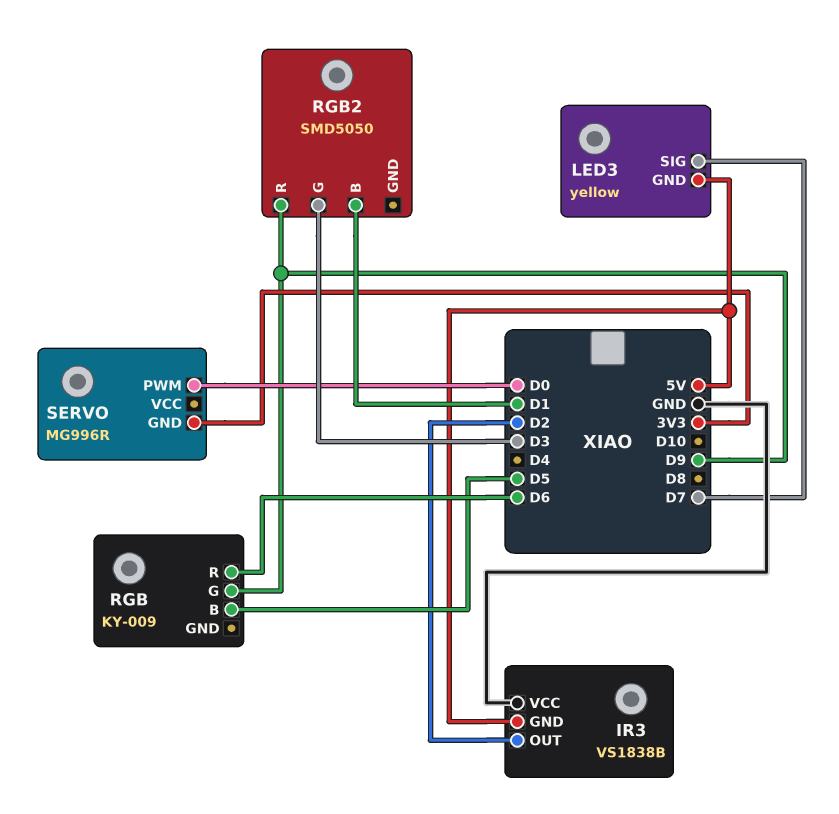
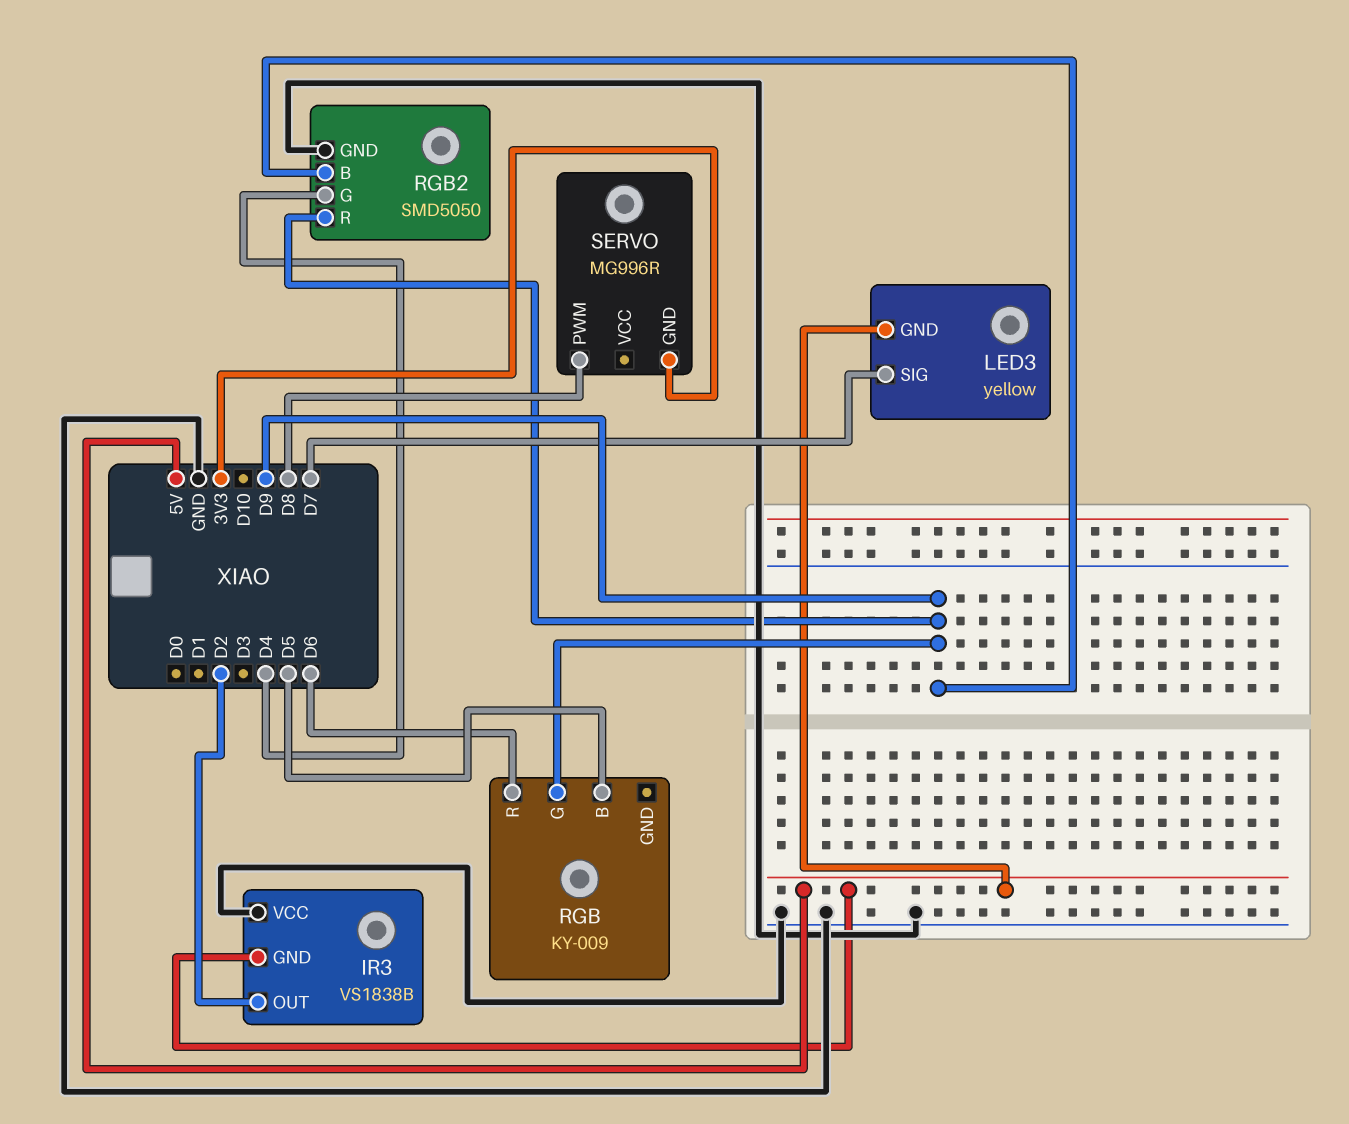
RGB2 pin B: D1 -> D9
RGB2 pin G: D3 -> D4
RGB2 pin GND: none -> GND
SERVO pin PWM: D0 -> D8

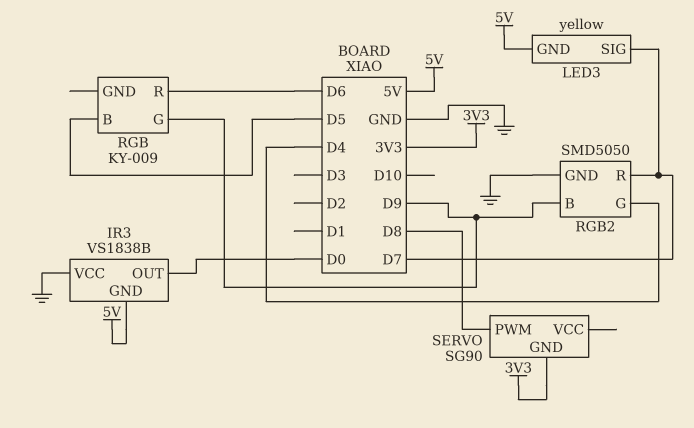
IR3 pin OUT: D2 -> D0
RGB2 pin R: D9 -> D7
SERVO: MG996R -> SG90

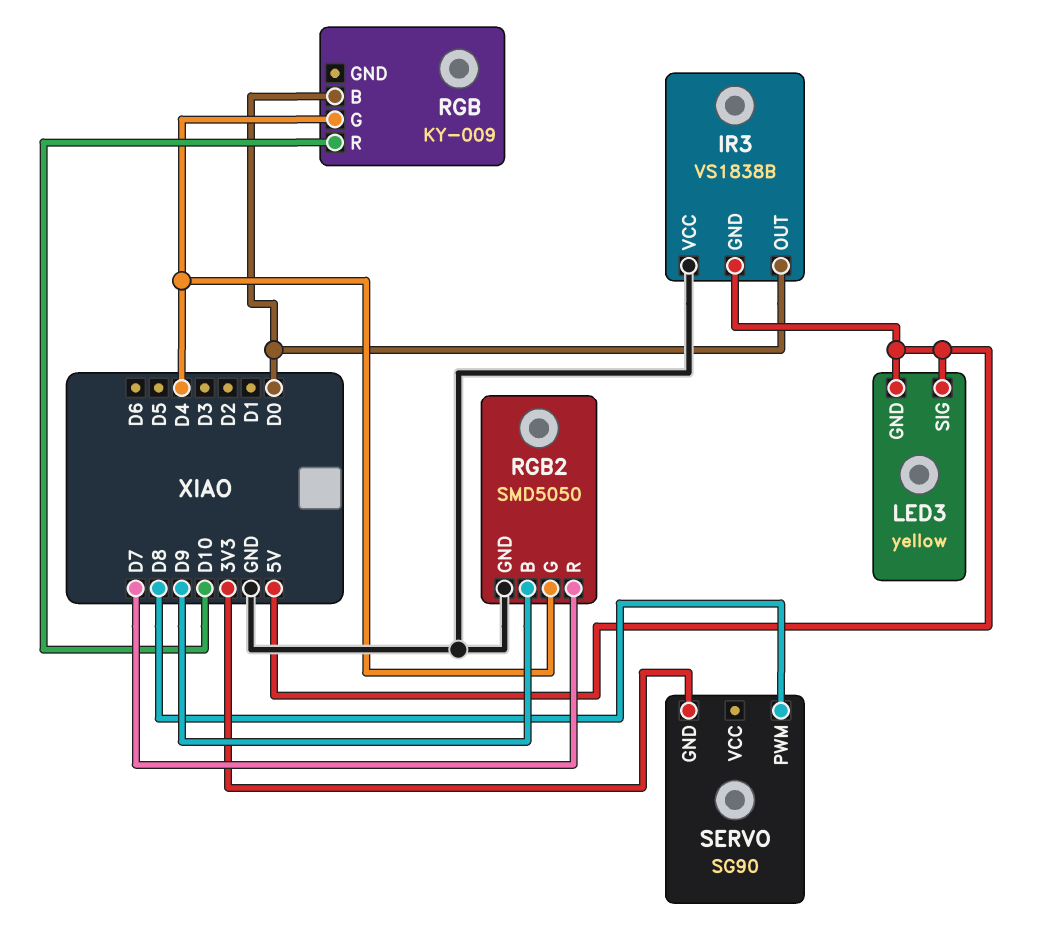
LED3 pin SIG: D7 -> 5V
RGB pin B: D5 -> D0
RGB pin G: D9 -> D4
RGB pin R: D6 -> D10

